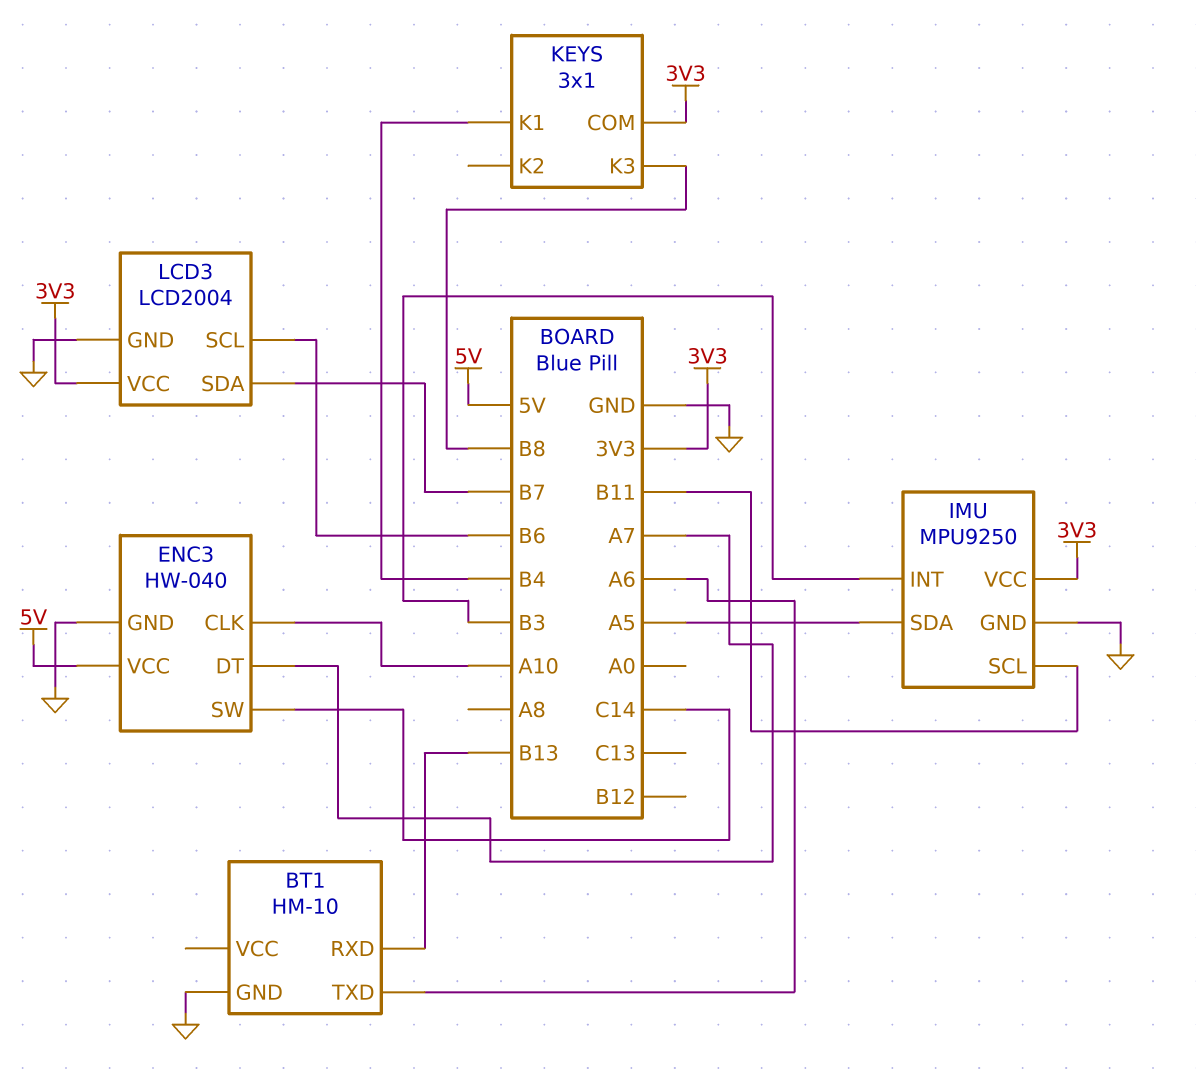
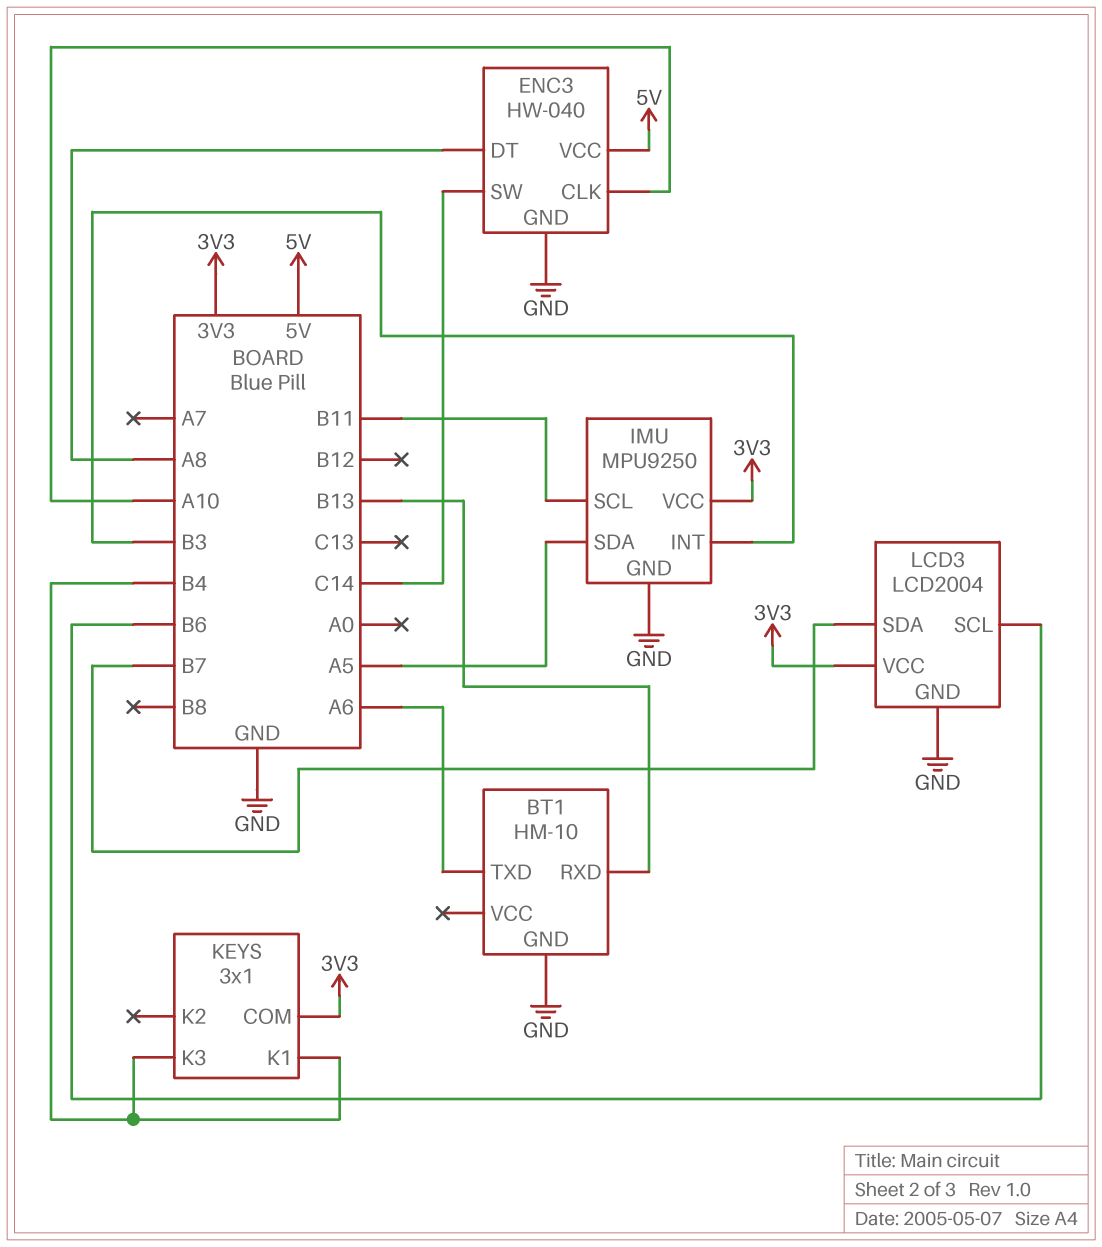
ENC3 pin DT: A7 -> A8
KEYS pin K3: B8 -> B4

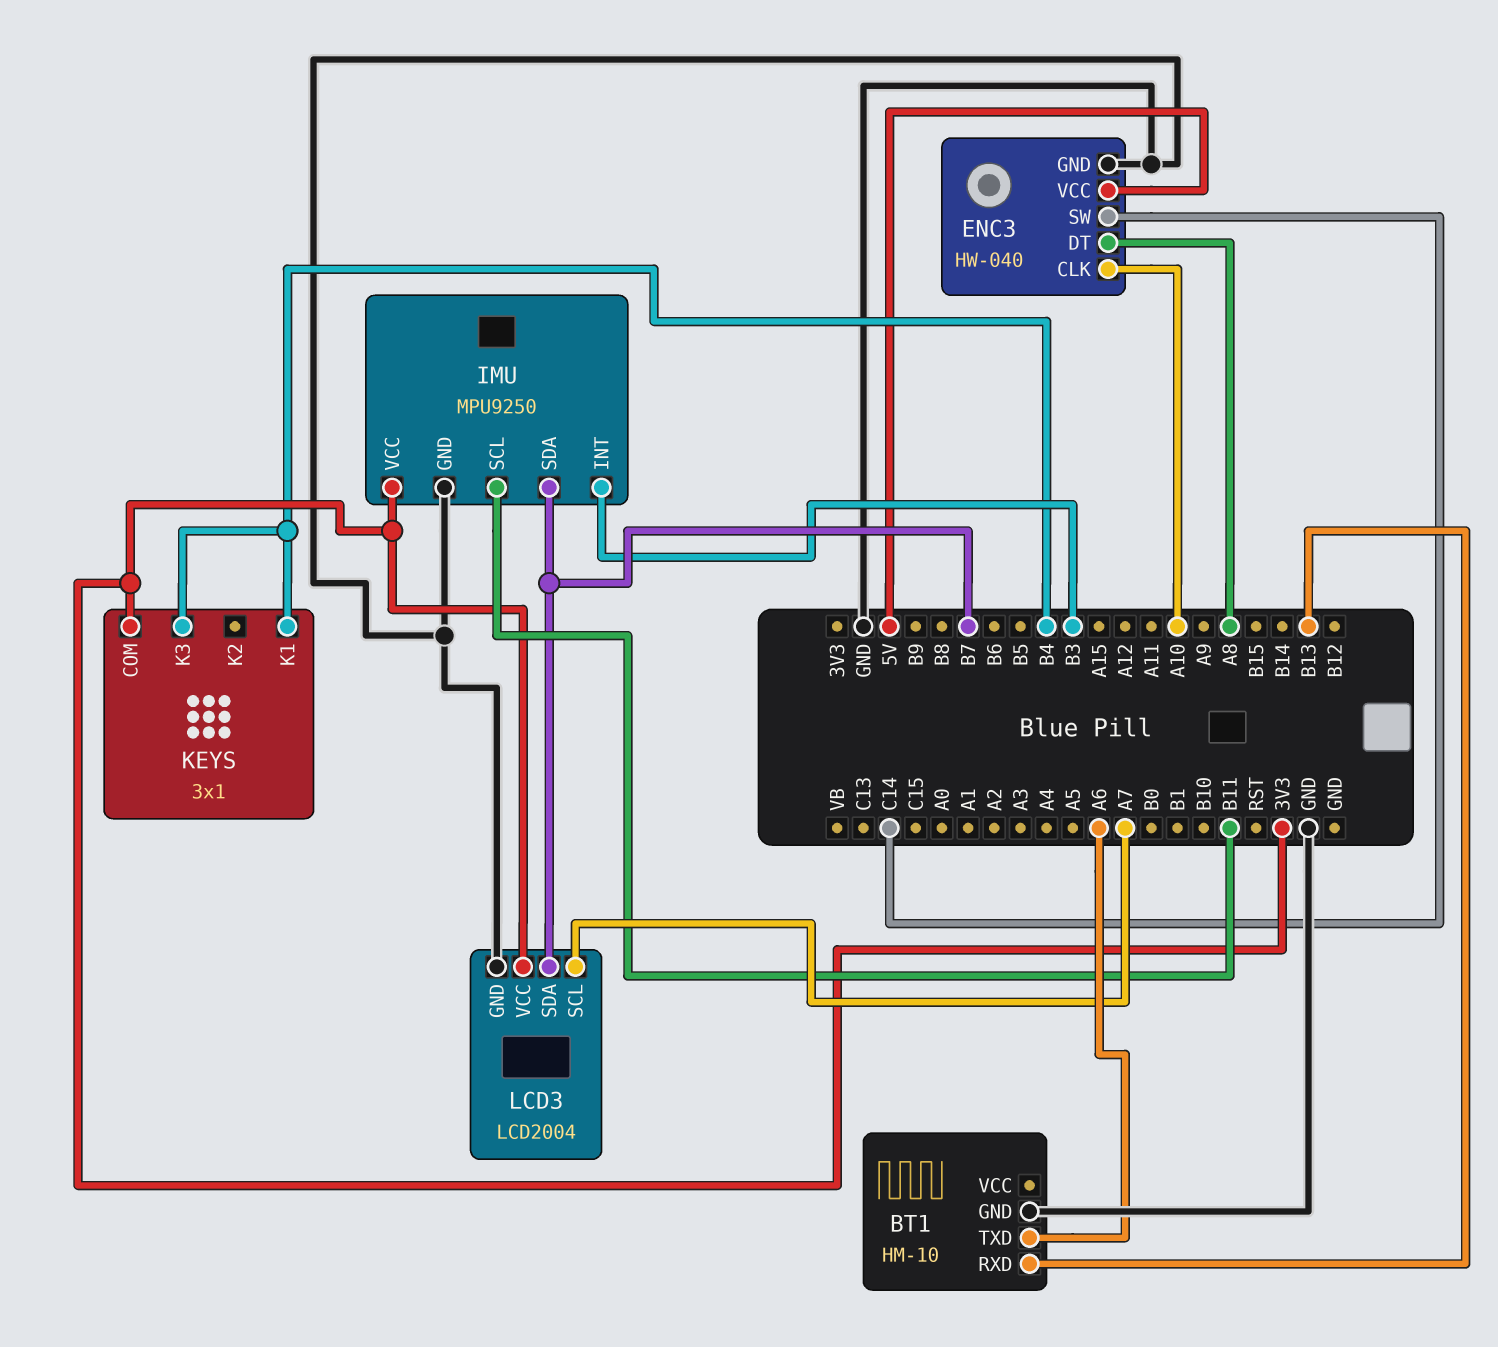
IMU pin SDA: A5 -> B7
LCD3 pin SCL: B6 -> A7

